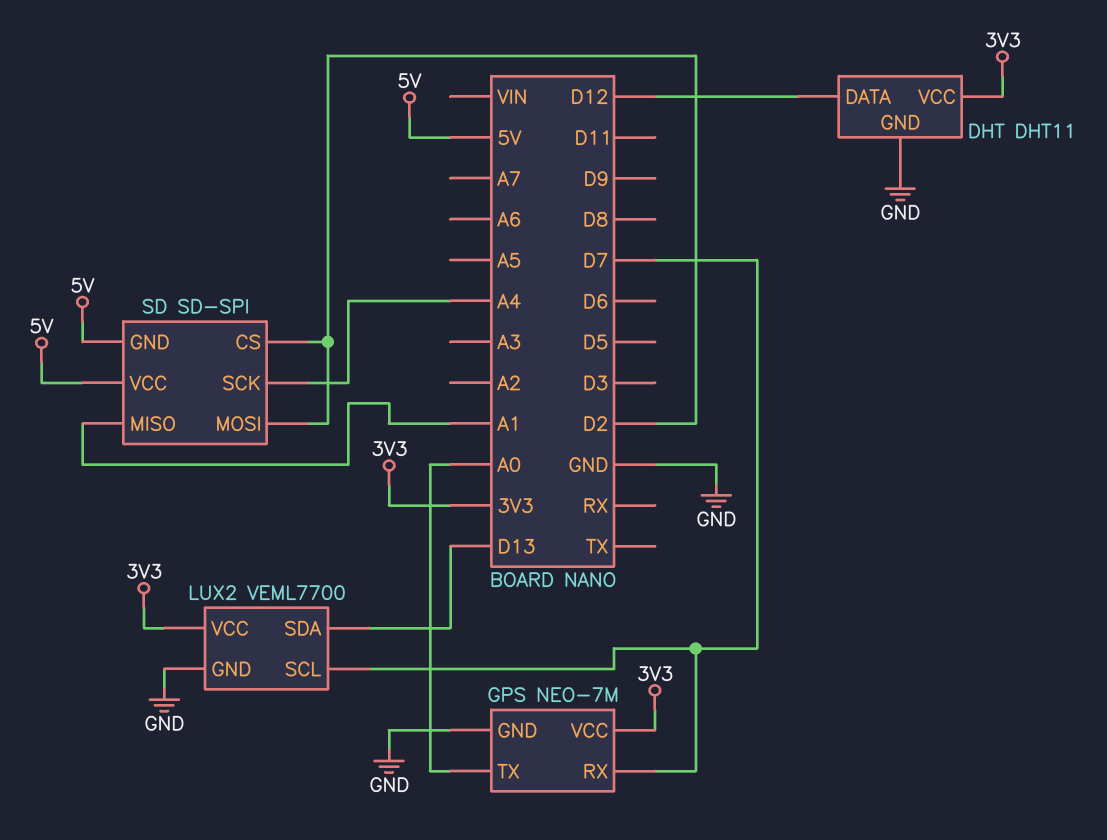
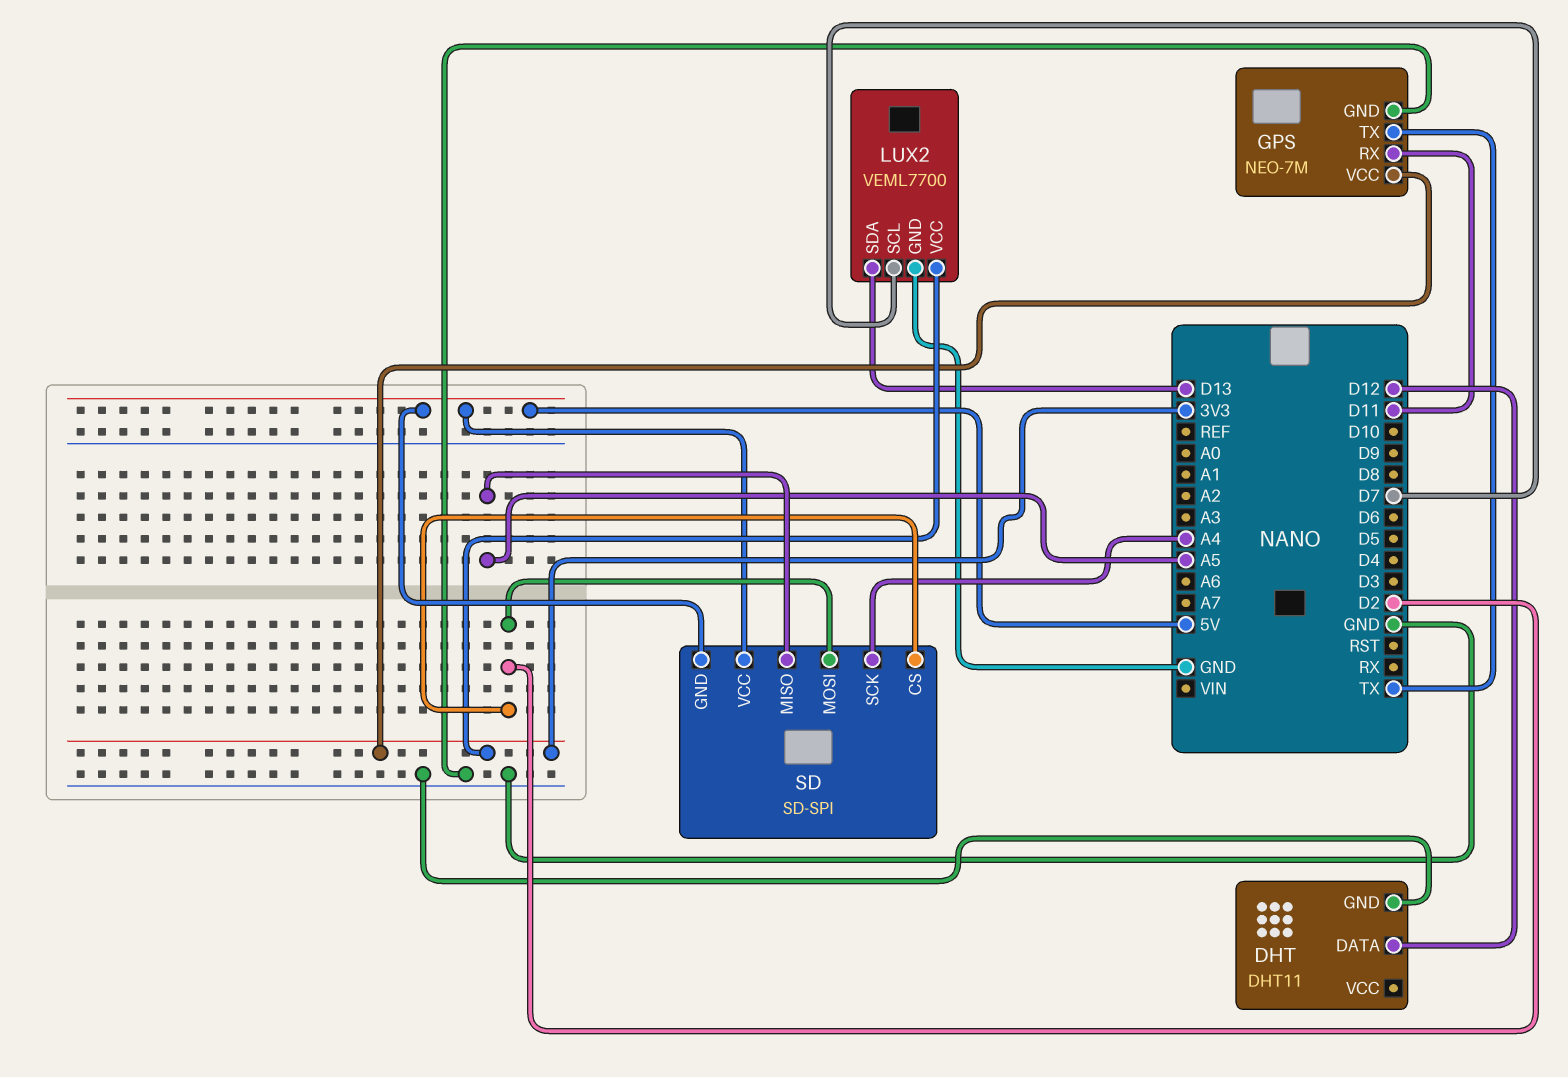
DHT pin VCC: 3V3 -> none
GPS pin RX: D7 -> D11
GPS pin TX: A0 -> TX
SD pin MISO: A1 -> A5

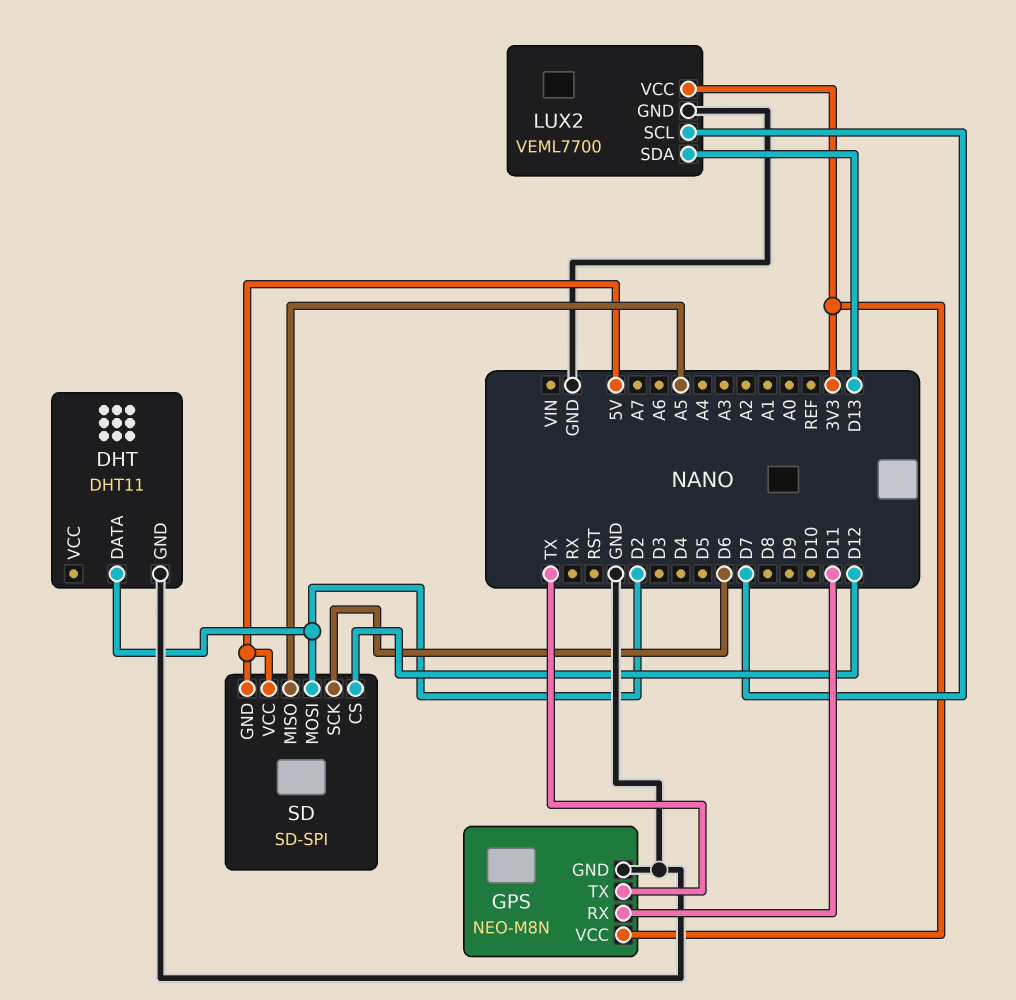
DHT pin DATA: D12 -> D2
GPS: NEO-7M -> NEO-M8N
SD pin CS: D2 -> D12
SD pin SCK: A4 -> D6

